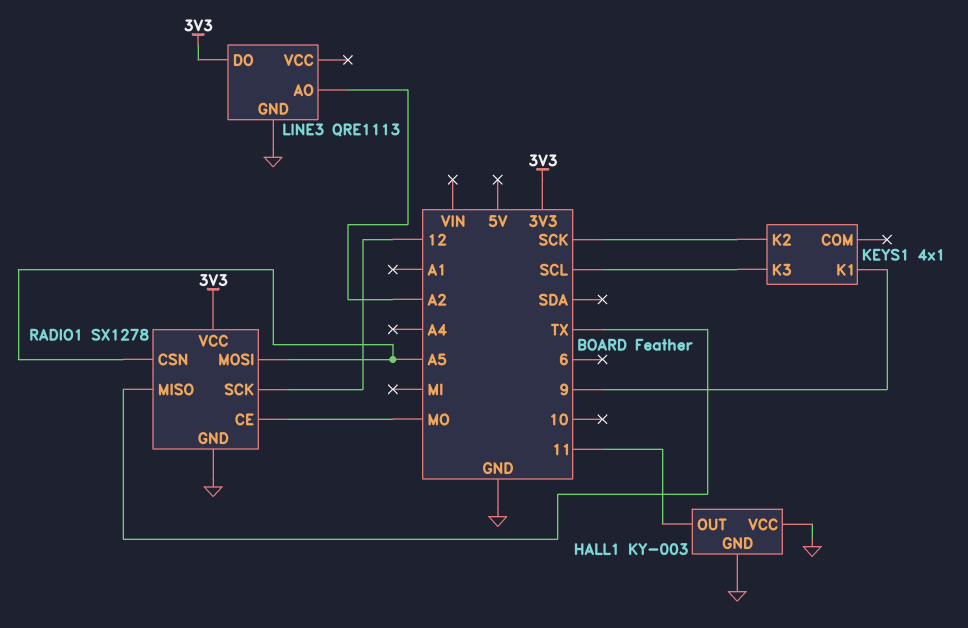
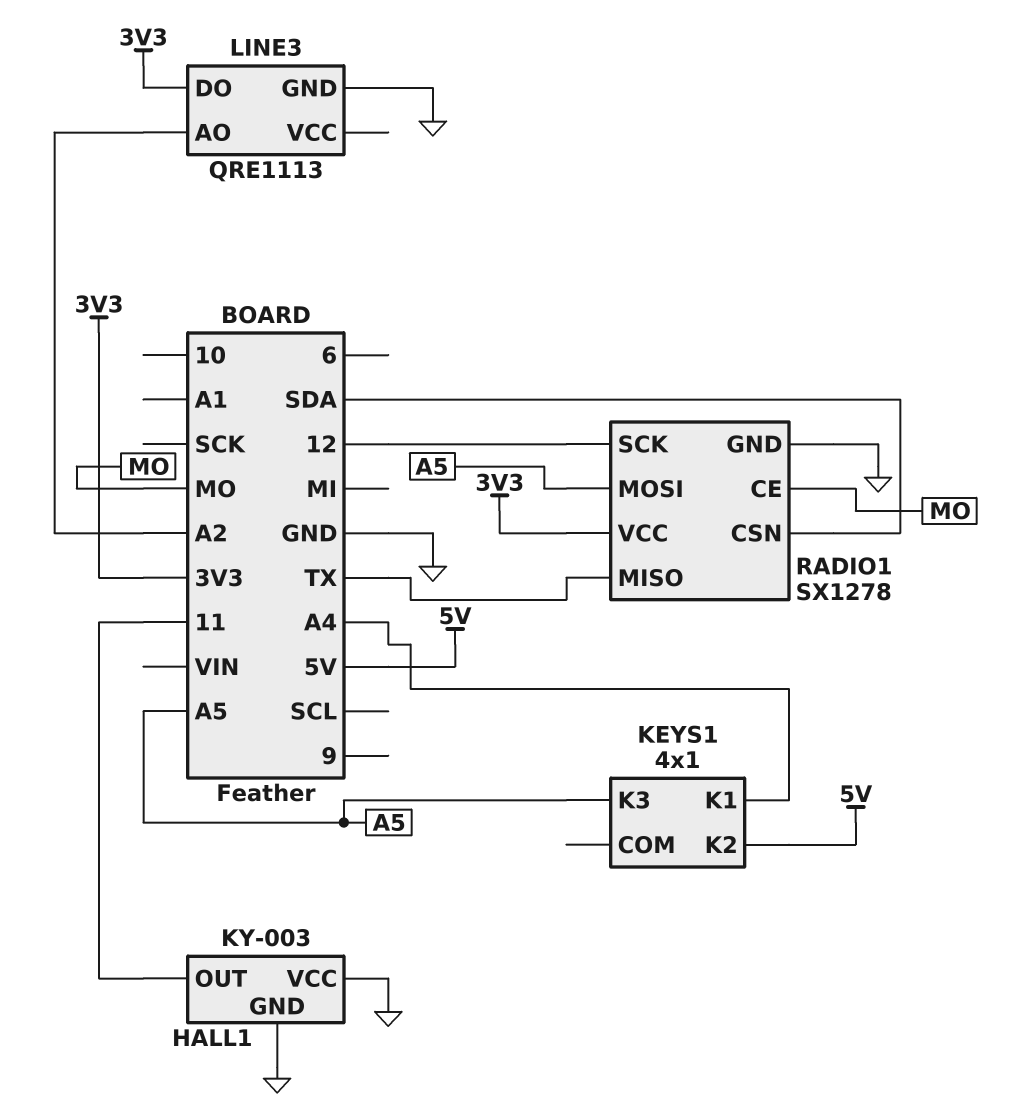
KEYS1 pin K1: 9 -> A4
KEYS1 pin K2: SCK -> 5V
KEYS1 pin K3: SCL -> A5
RADIO1 pin CSN: A5 -> SDA

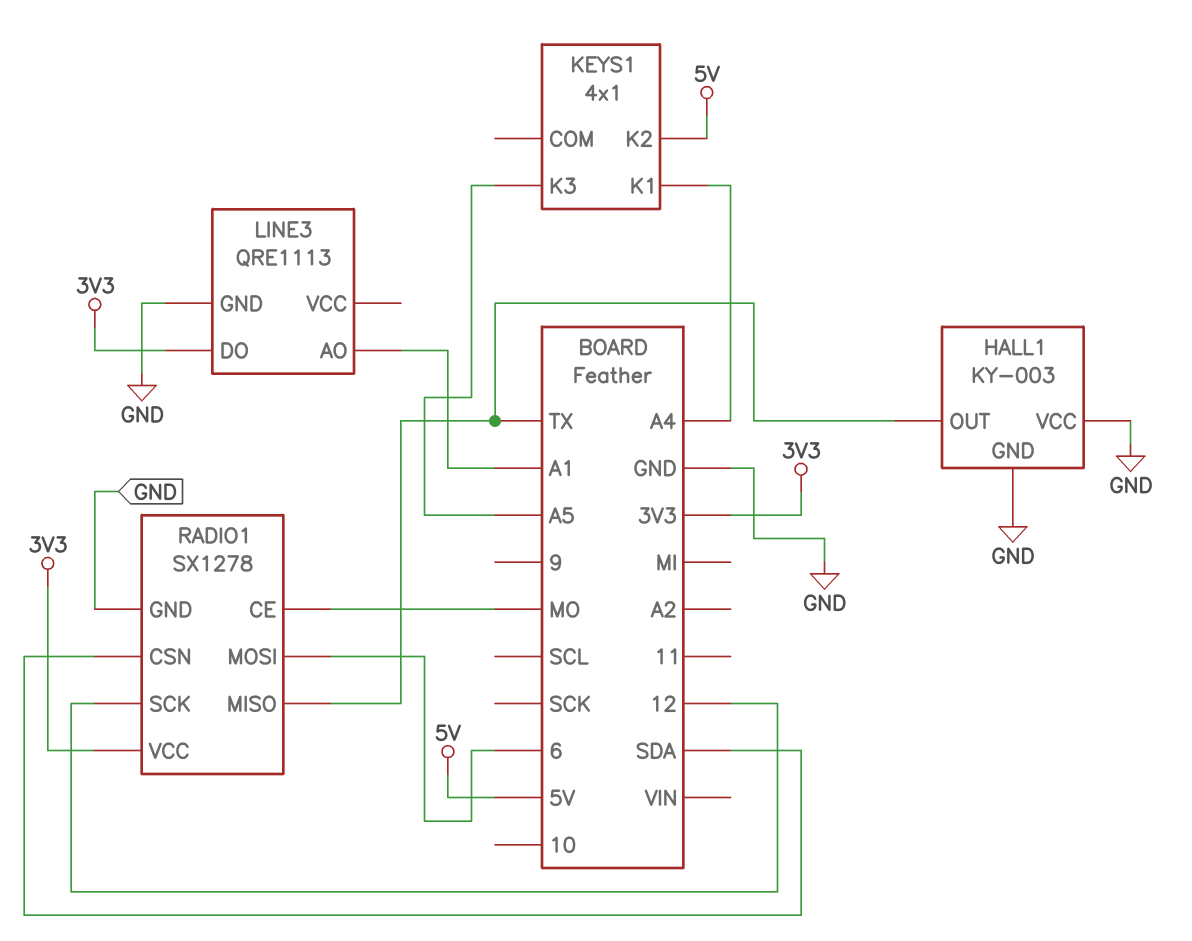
HALL1 pin OUT: 11 -> TX
LINE3 pin AO: A2 -> A1
RADIO1 pin MOSI: A5 -> 6

